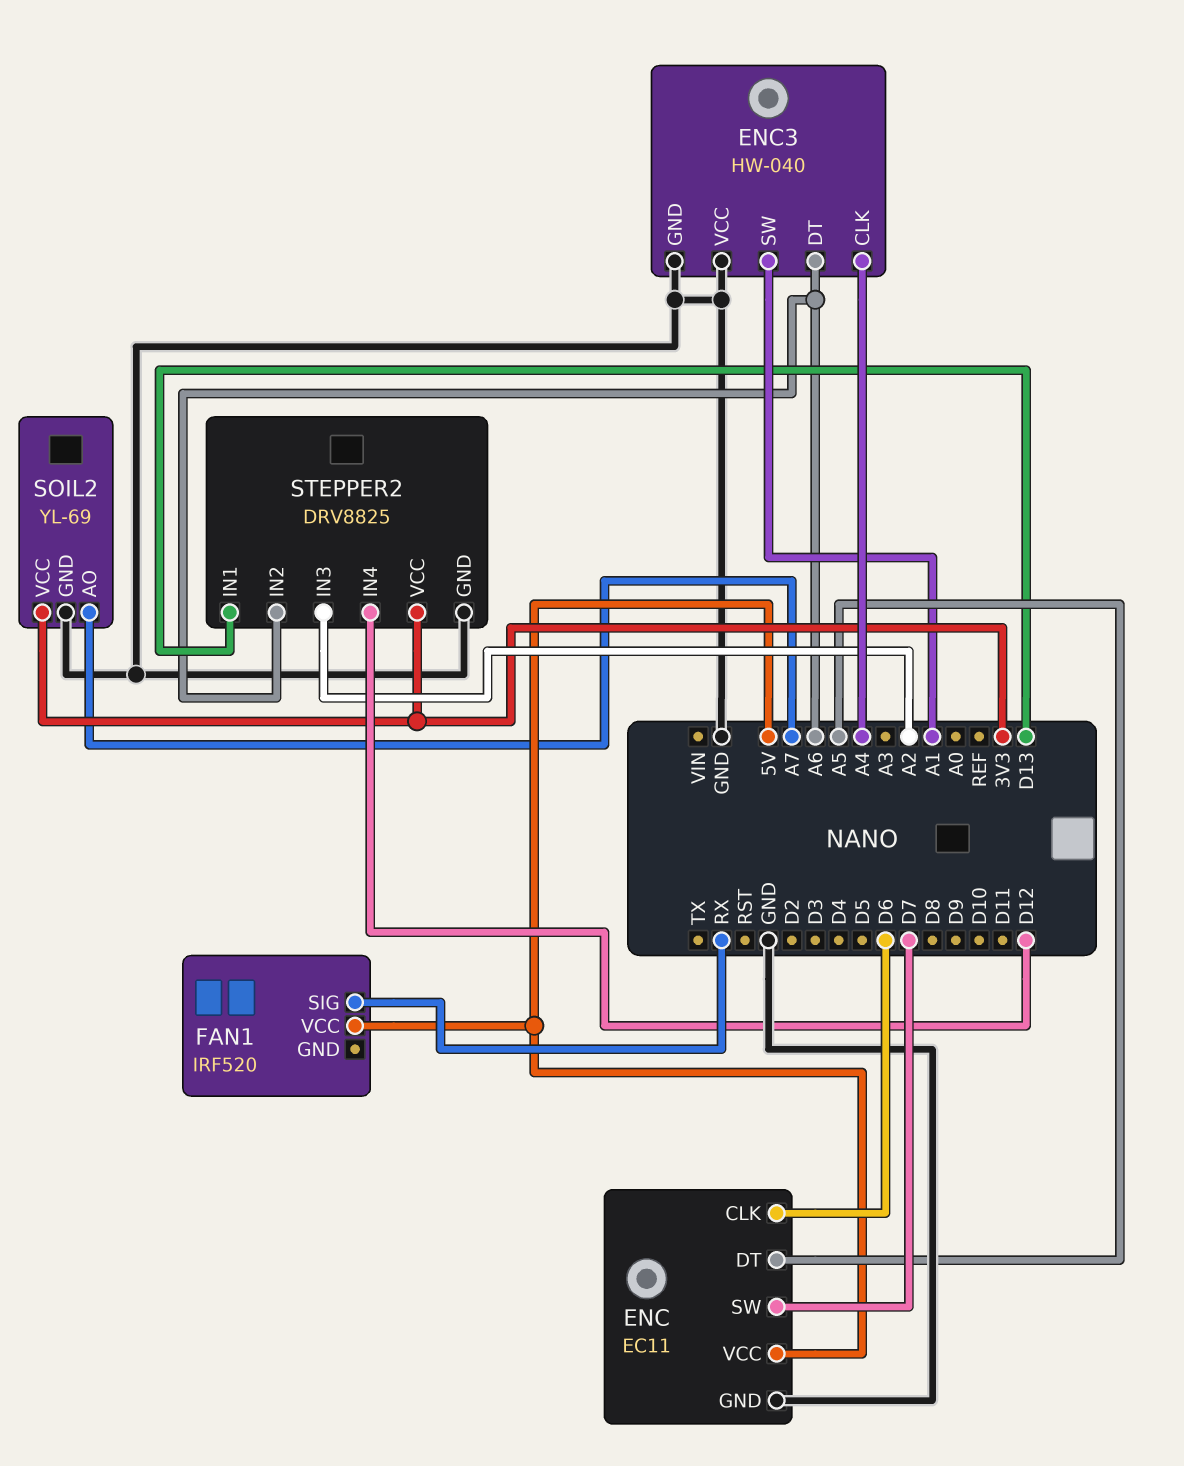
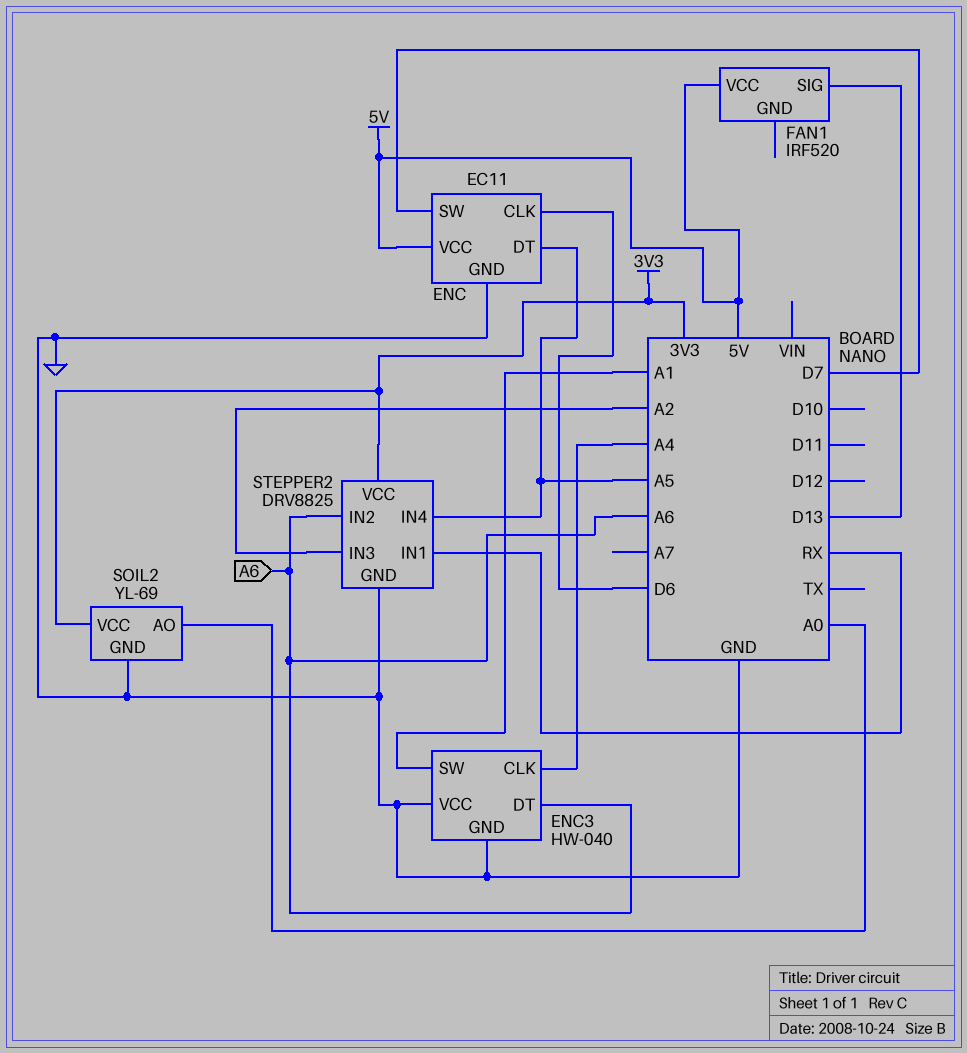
FAN1 pin SIG: RX -> D13
SOIL2 pin AO: A7 -> A0
STEPPER2 pin IN1: D13 -> RX
STEPPER2 pin IN4: D12 -> A5

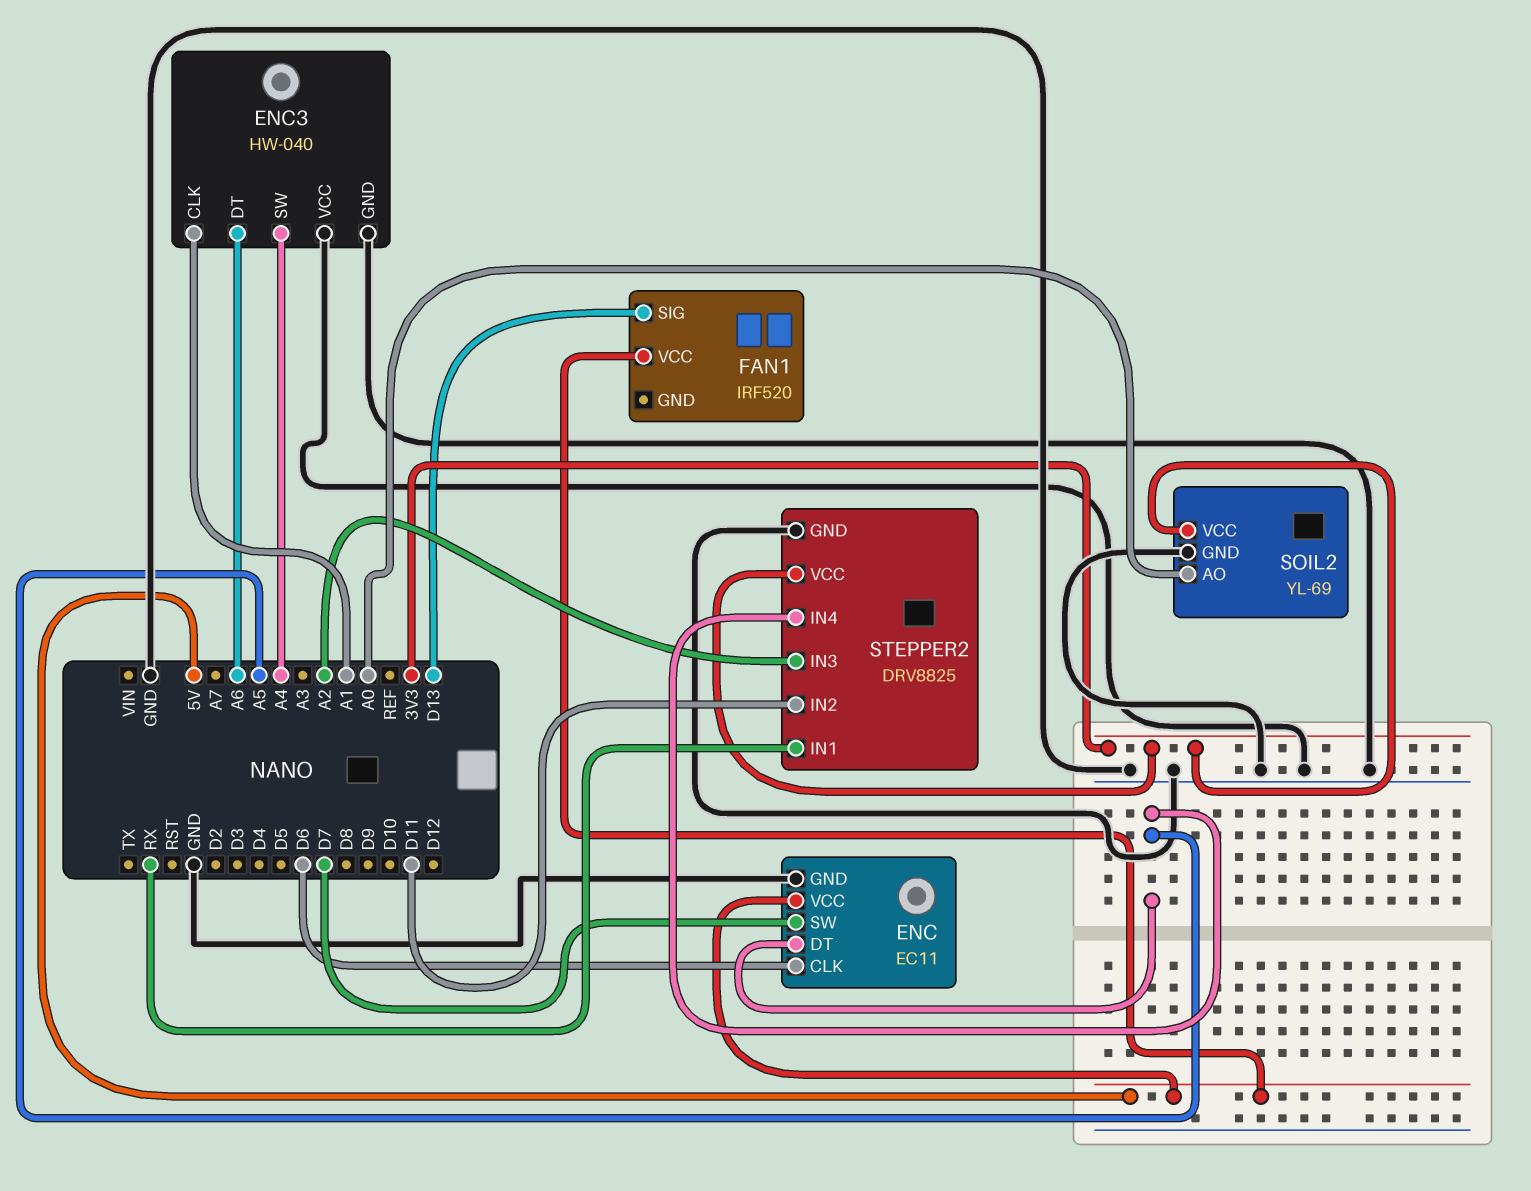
ENC3 pin CLK: A4 -> A1
ENC3 pin SW: A1 -> A4
STEPPER2 pin IN2: A6 -> D11

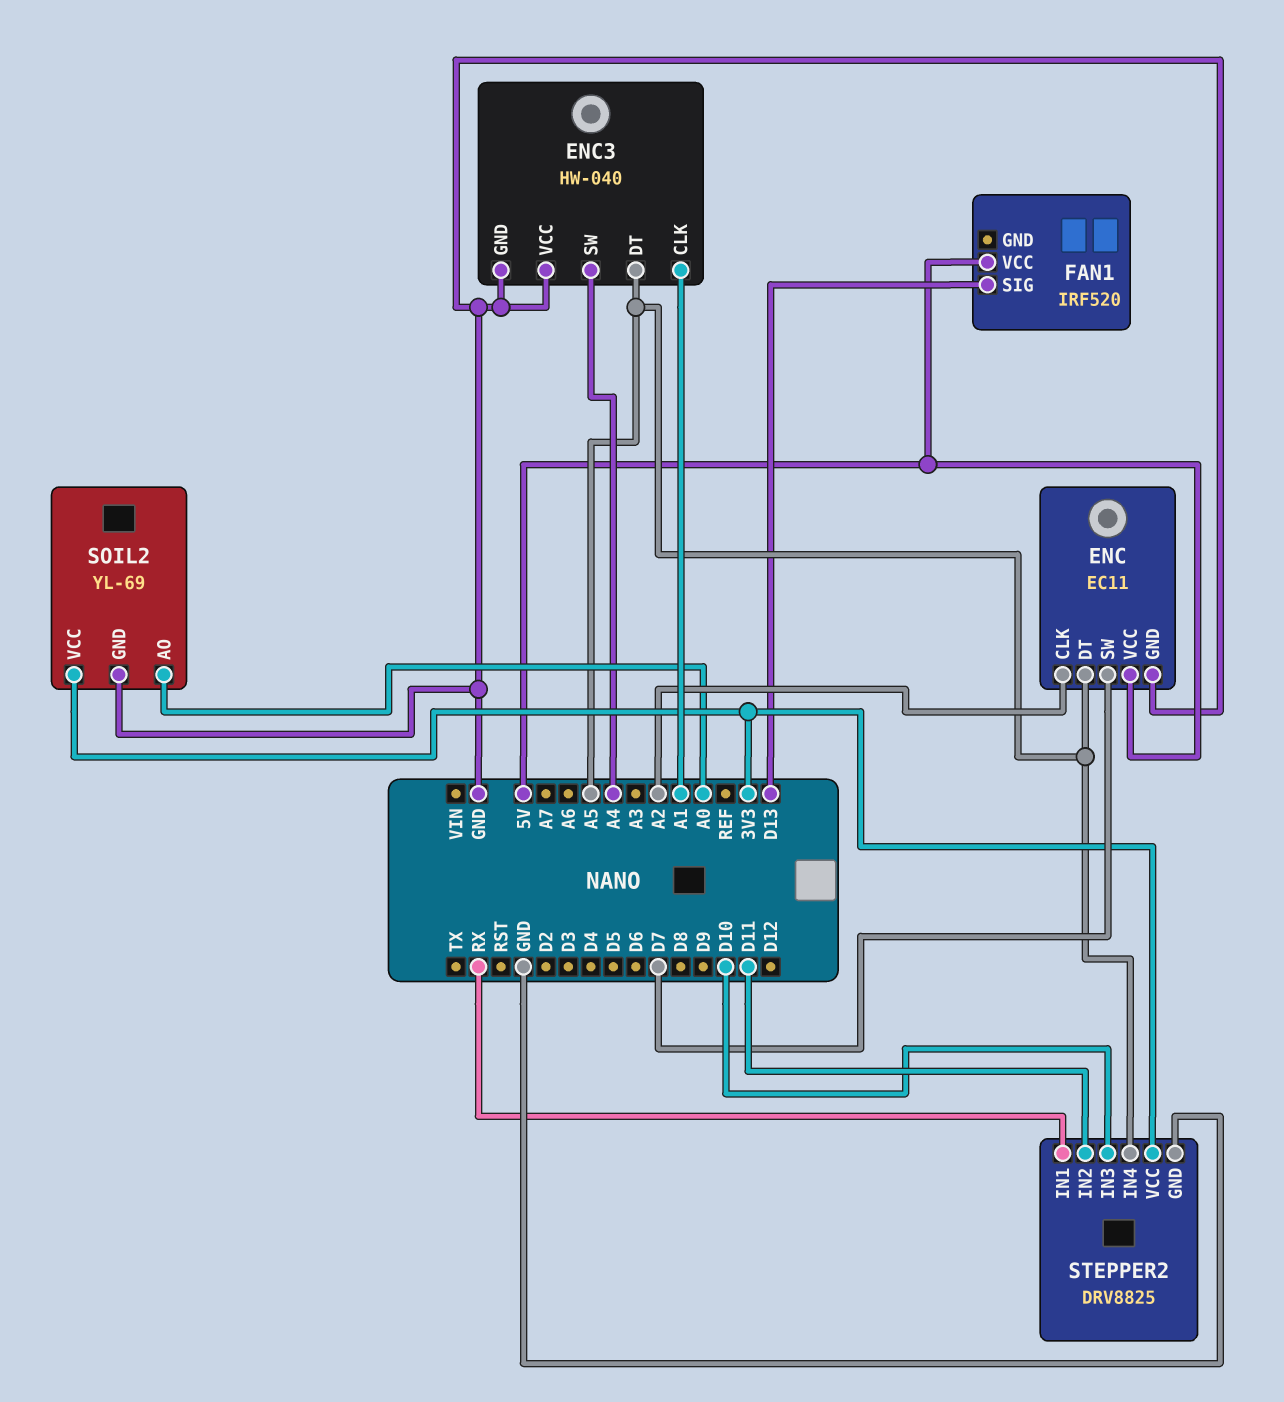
ENC pin CLK: D6 -> A2
ENC3 pin DT: A6 -> A5
STEPPER2 pin IN3: A2 -> D10

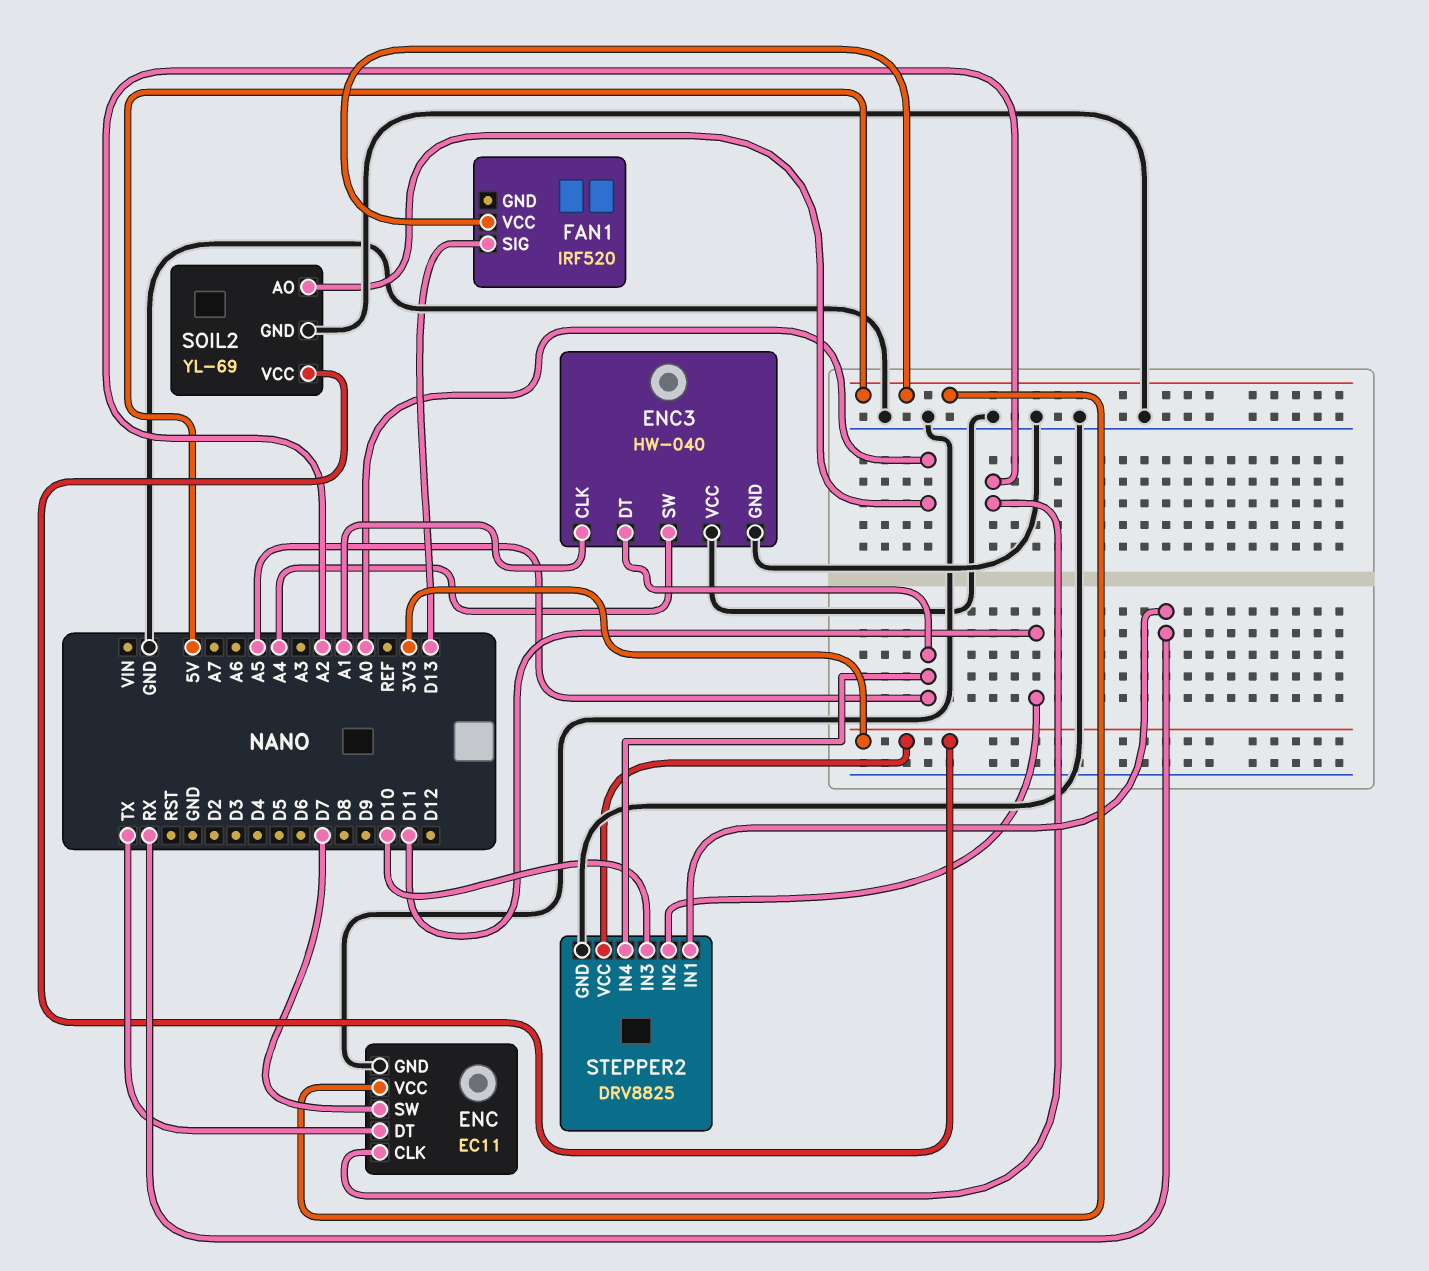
ENC pin DT: A5 -> TX

